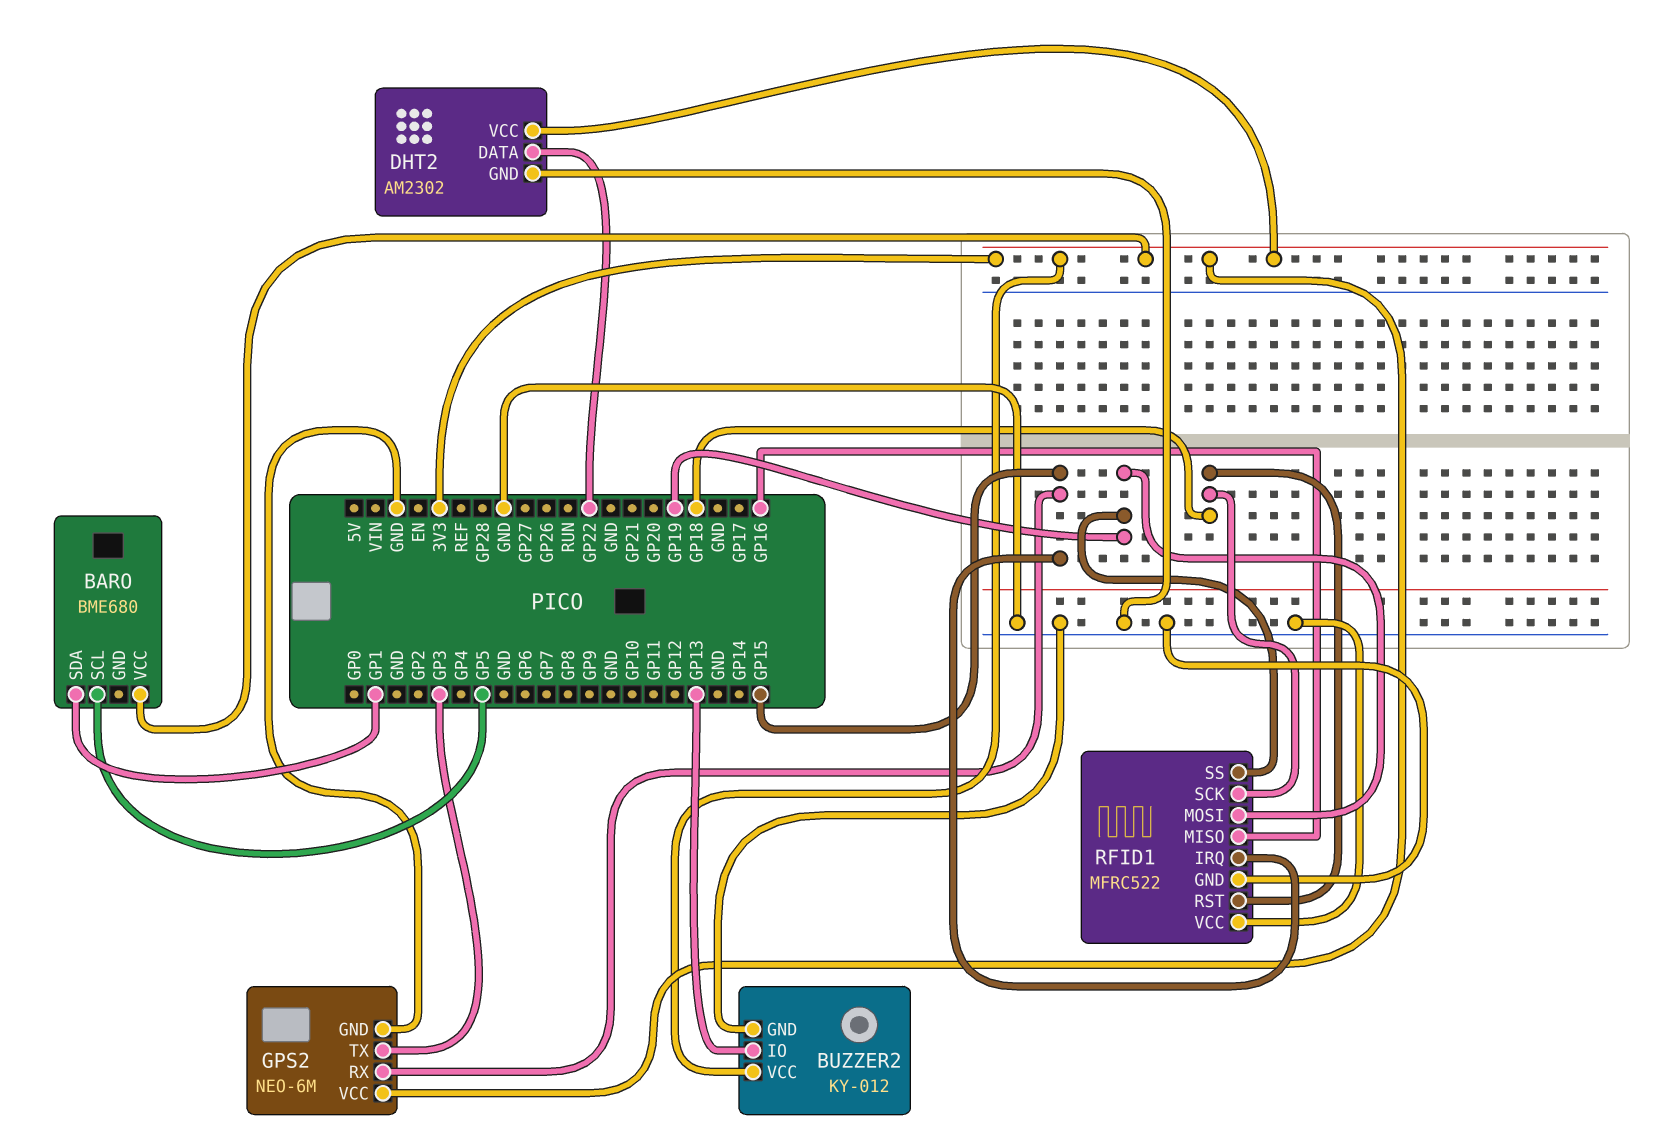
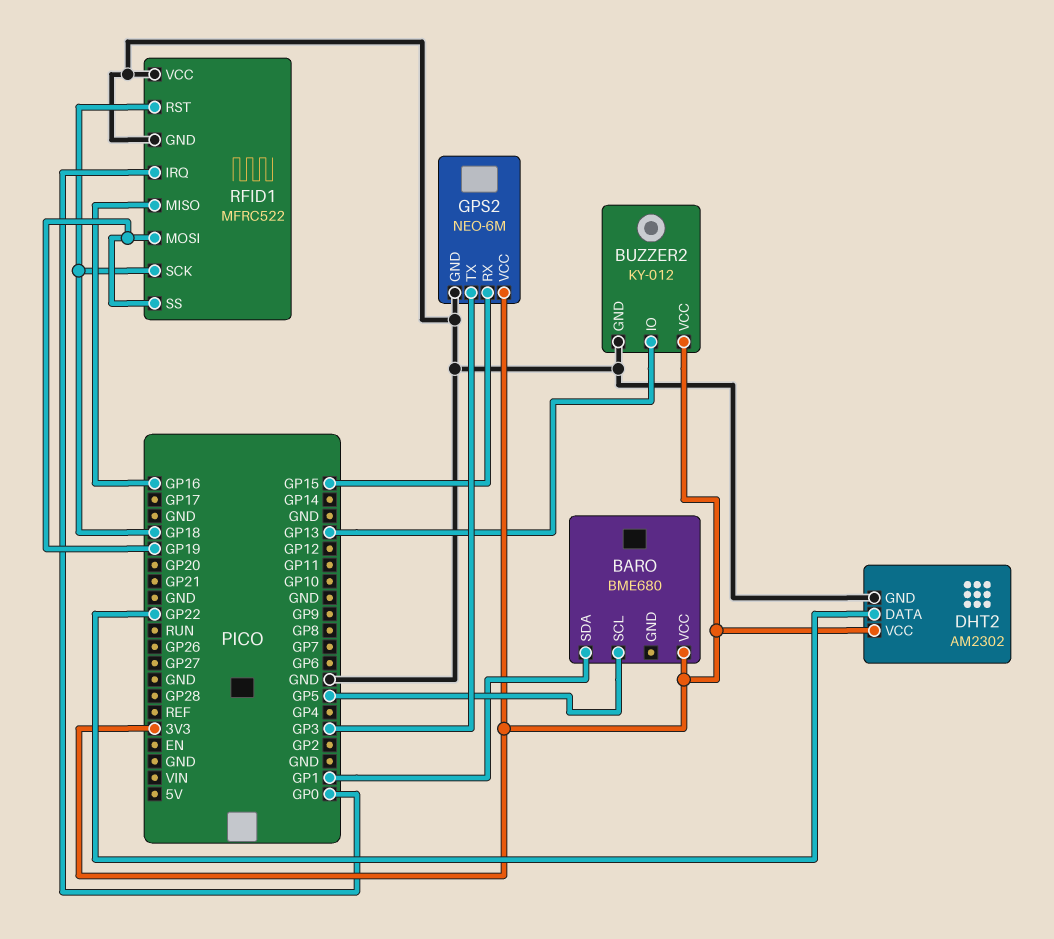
RFID1 pin IRQ: GP15 -> GP0

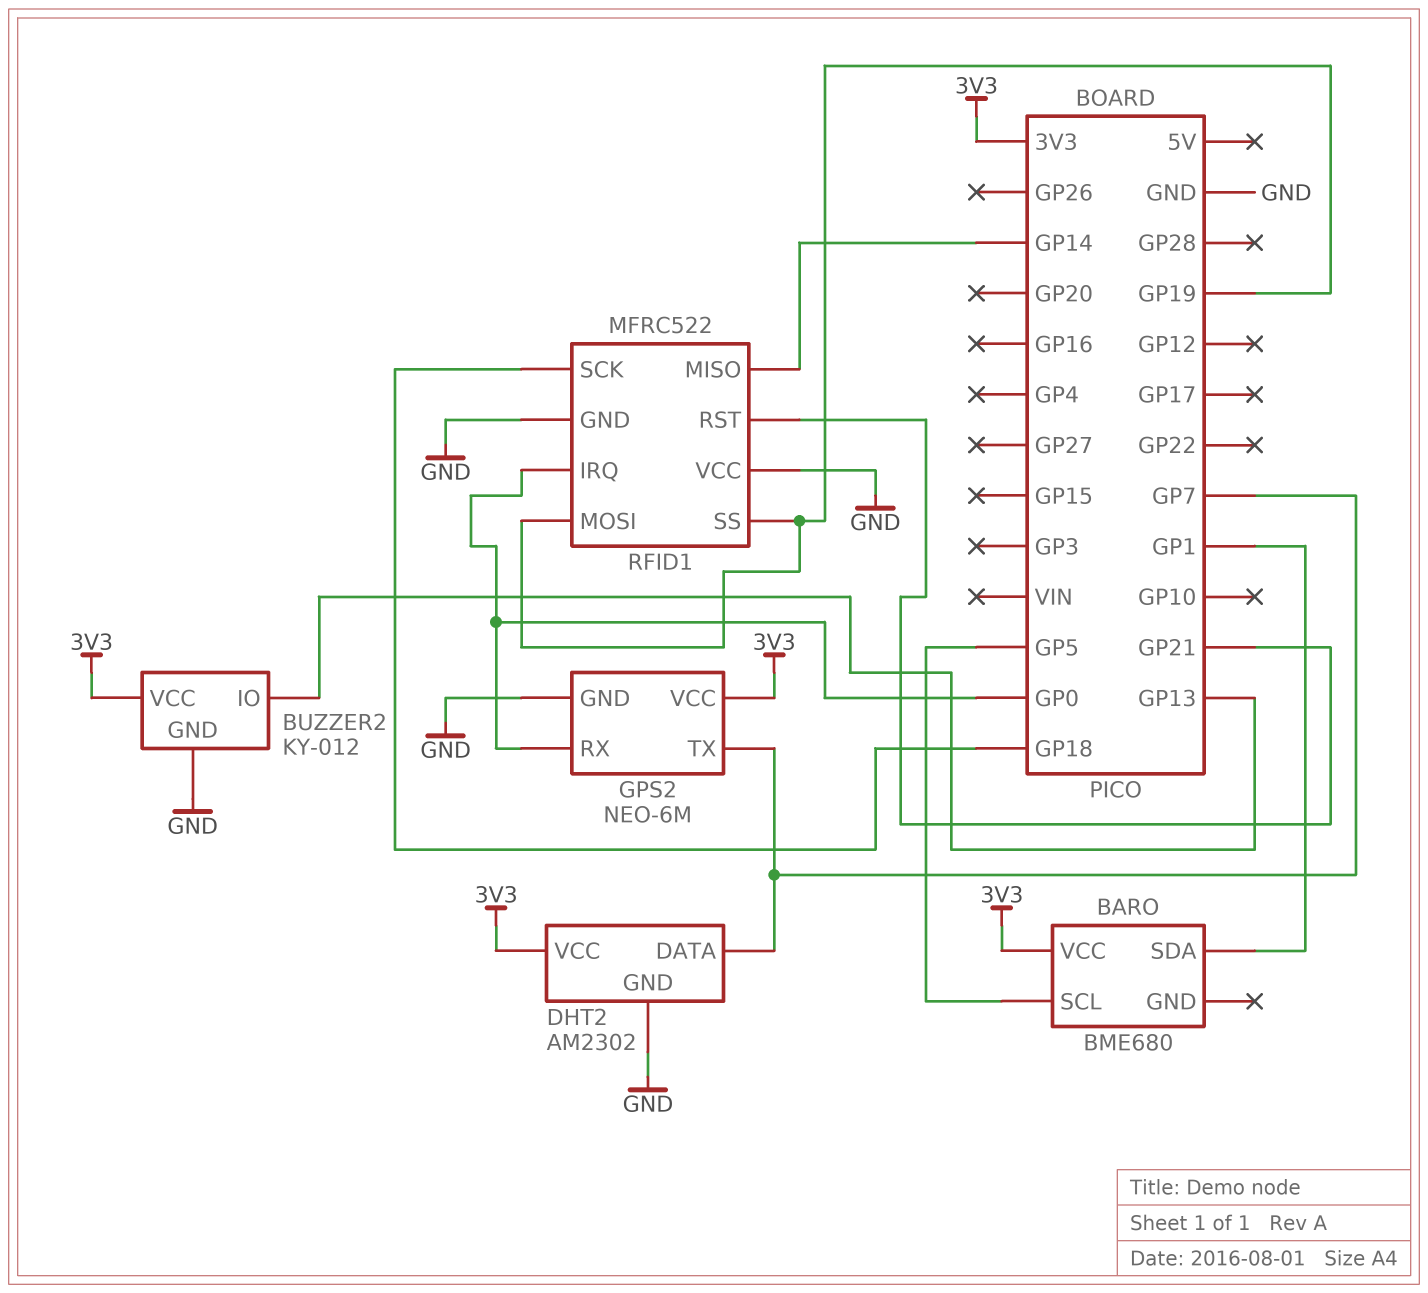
DHT2 pin DATA: GP22 -> GP7
GPS2 pin RX: GP15 -> GP0
GPS2 pin TX: GP3 -> GP7
RFID1 pin MISO: GP16 -> GP14
RFID1 pin RST: GP18 -> GP21

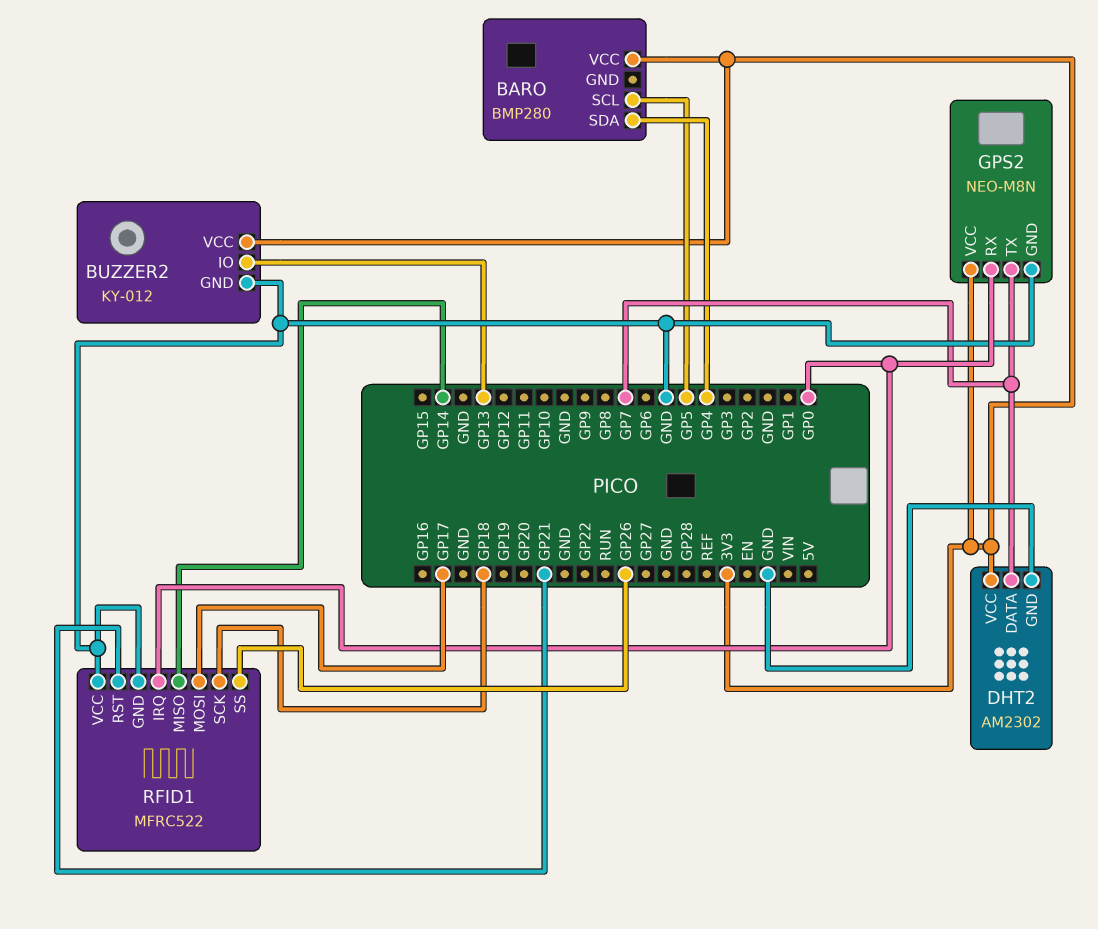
BARO: BME680 -> BMP280
BARO pin SDA: GP1 -> GP4
GPS2: NEO-6M -> NEO-M8N
RFID1 pin MOSI: GP19 -> GP17
RFID1 pin SS: GP19 -> GP26

